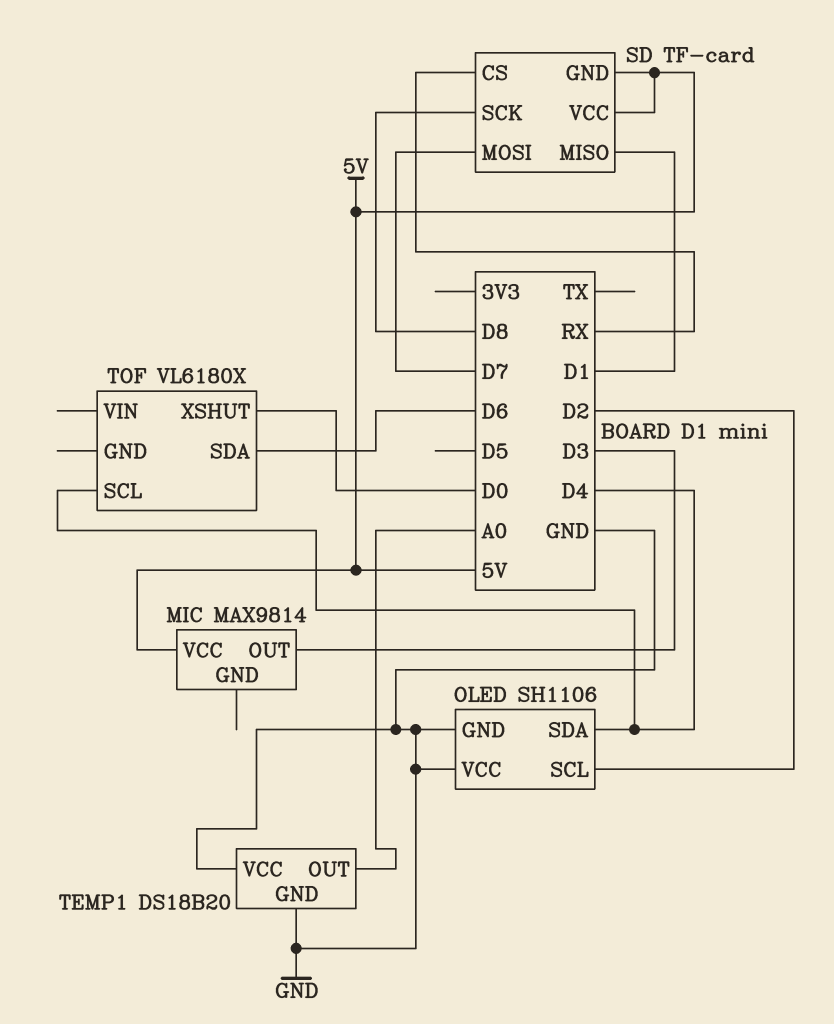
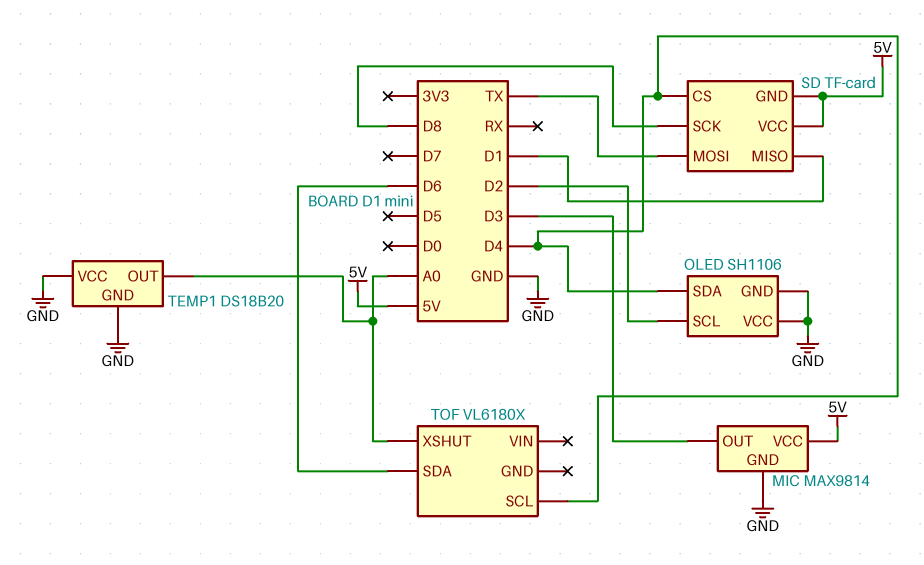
MIC pin GND: none -> GND
SD pin CS: RX -> D4
SD pin MOSI: D7 -> TX
TOF pin XSHUT: D0 -> A0

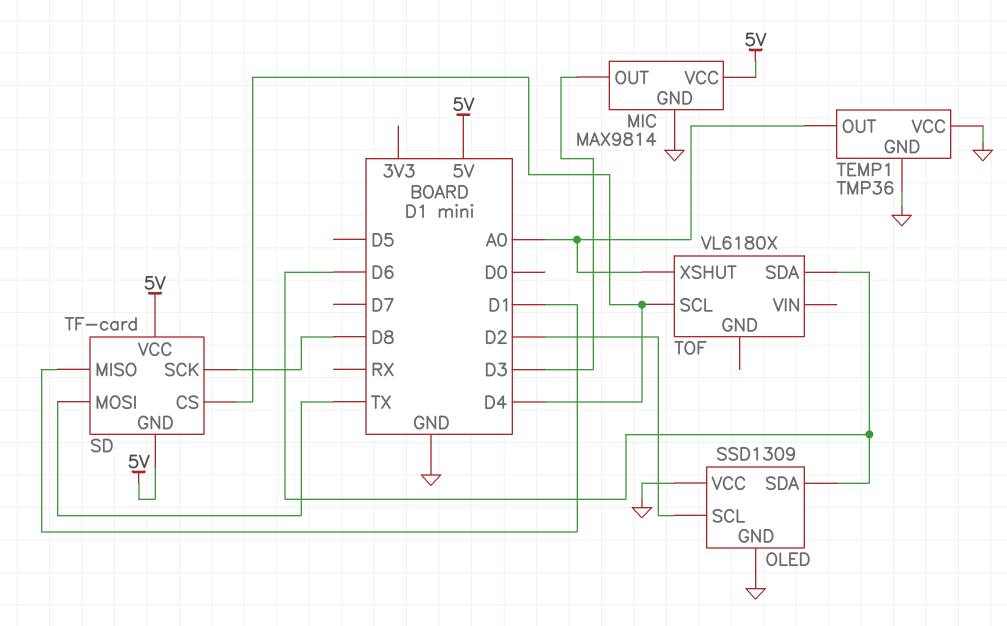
OLED: SH1106 -> SSD1309
OLED pin SDA: D4 -> D6
TEMP1: DS18B20 -> TMP36

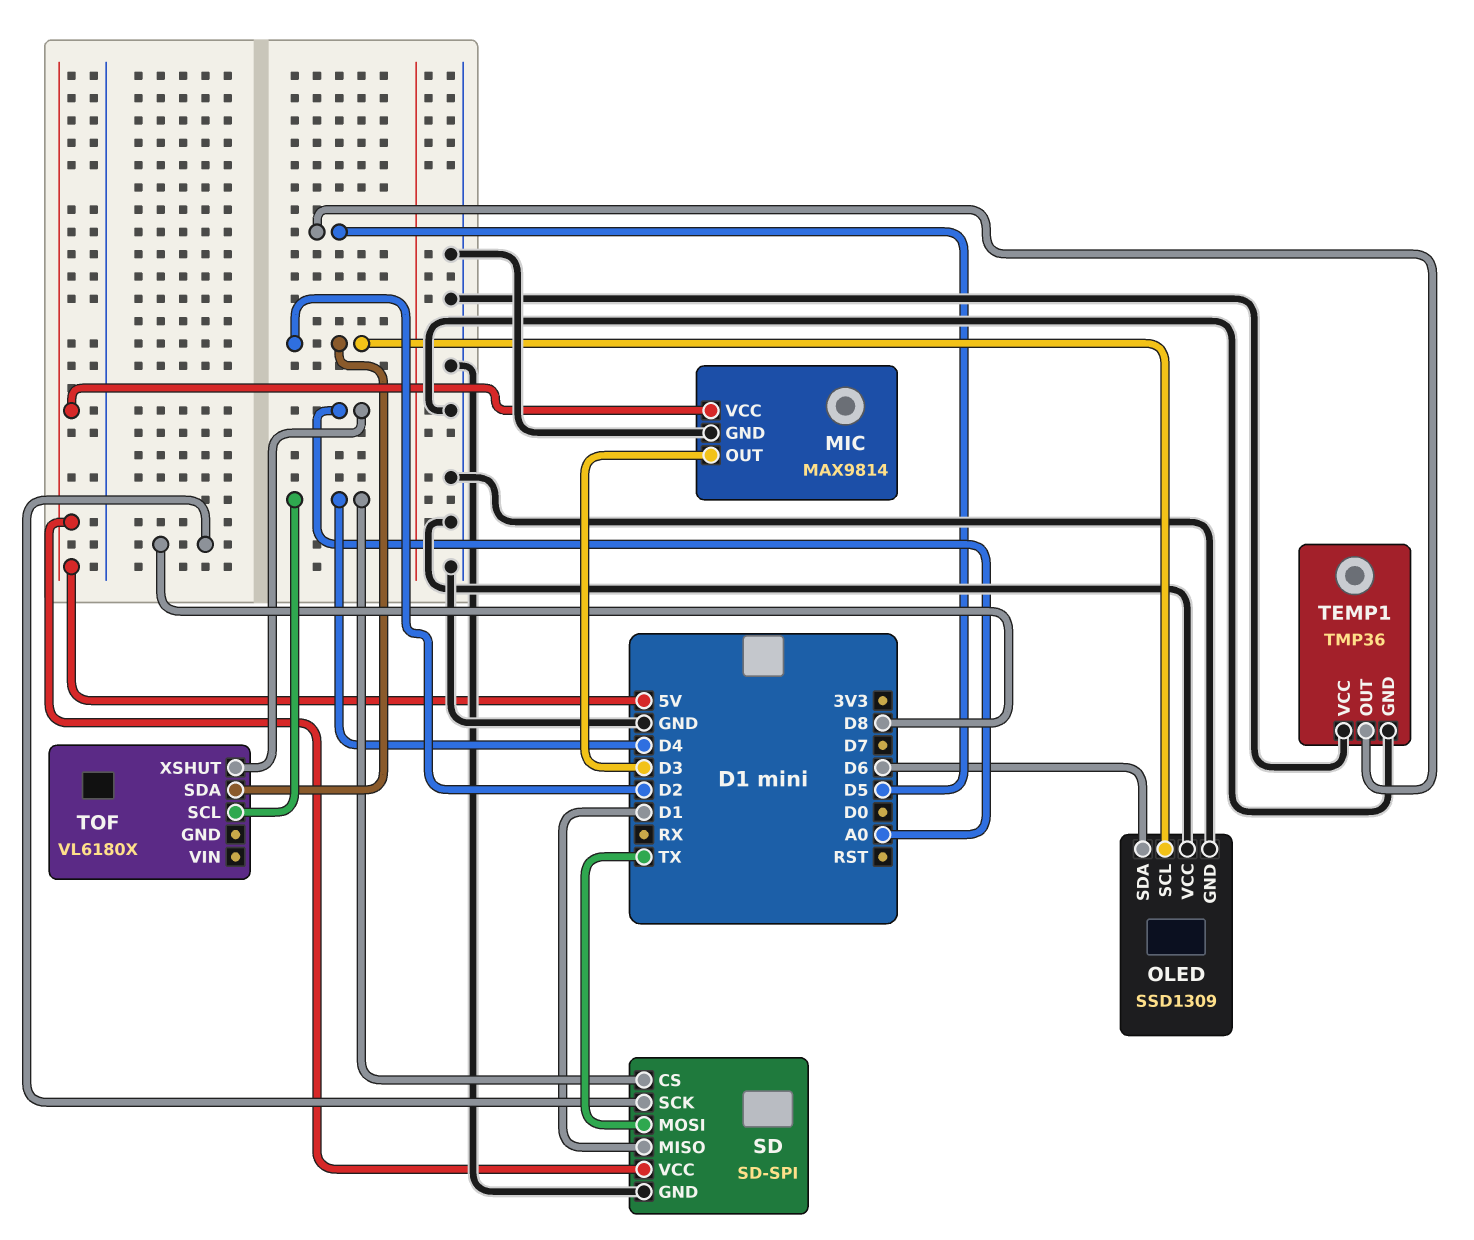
SD: TF-card -> SD-SPI
SD pin GND: 5V -> GND
TEMP1 pin OUT: A0 -> D5
TOF pin SDA: D6 -> D2

